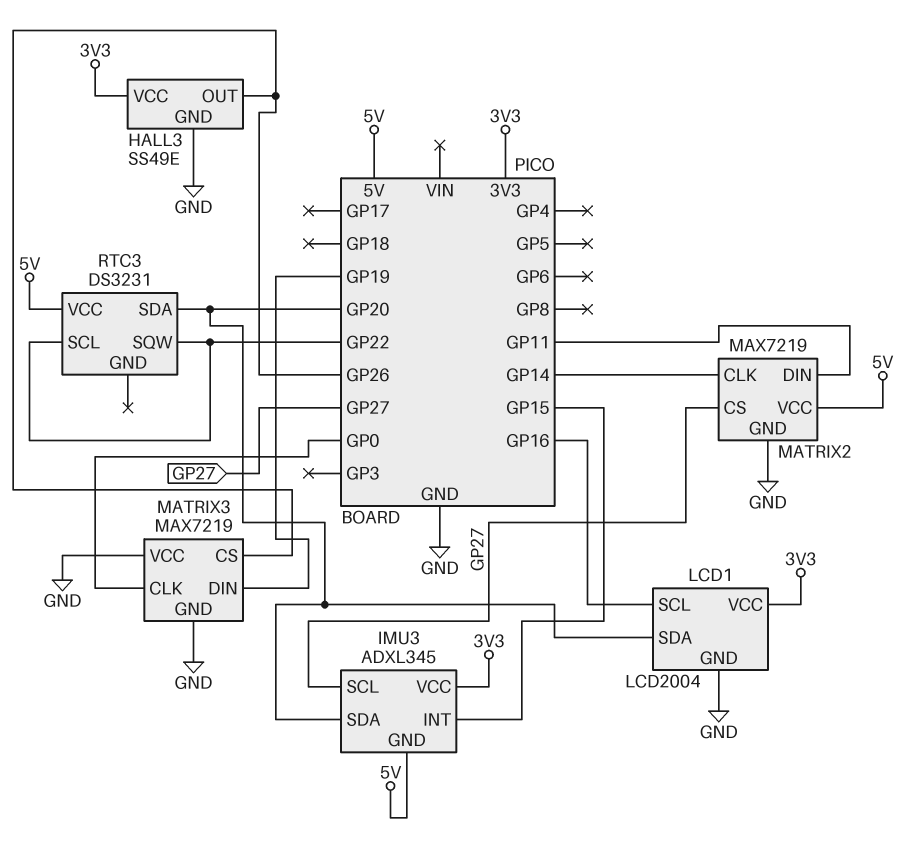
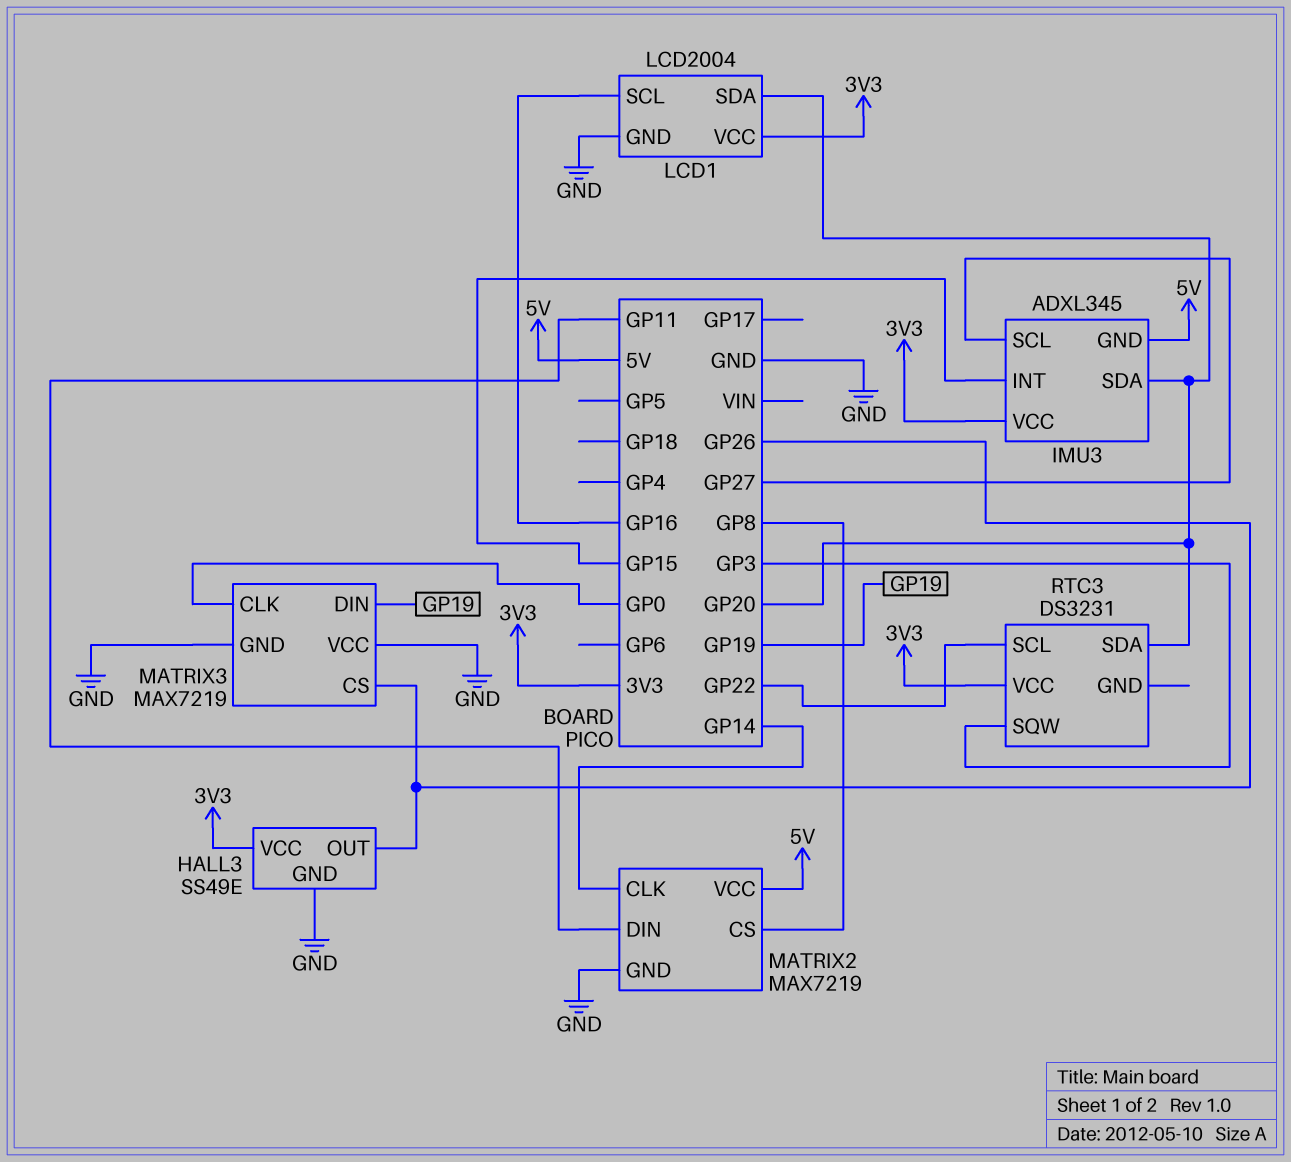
MATRIX2 pin CS: GP27 -> GP8
RTC3 pin SQW: GP22 -> GP3
RTC3 pin VCC: 5V -> 3V3

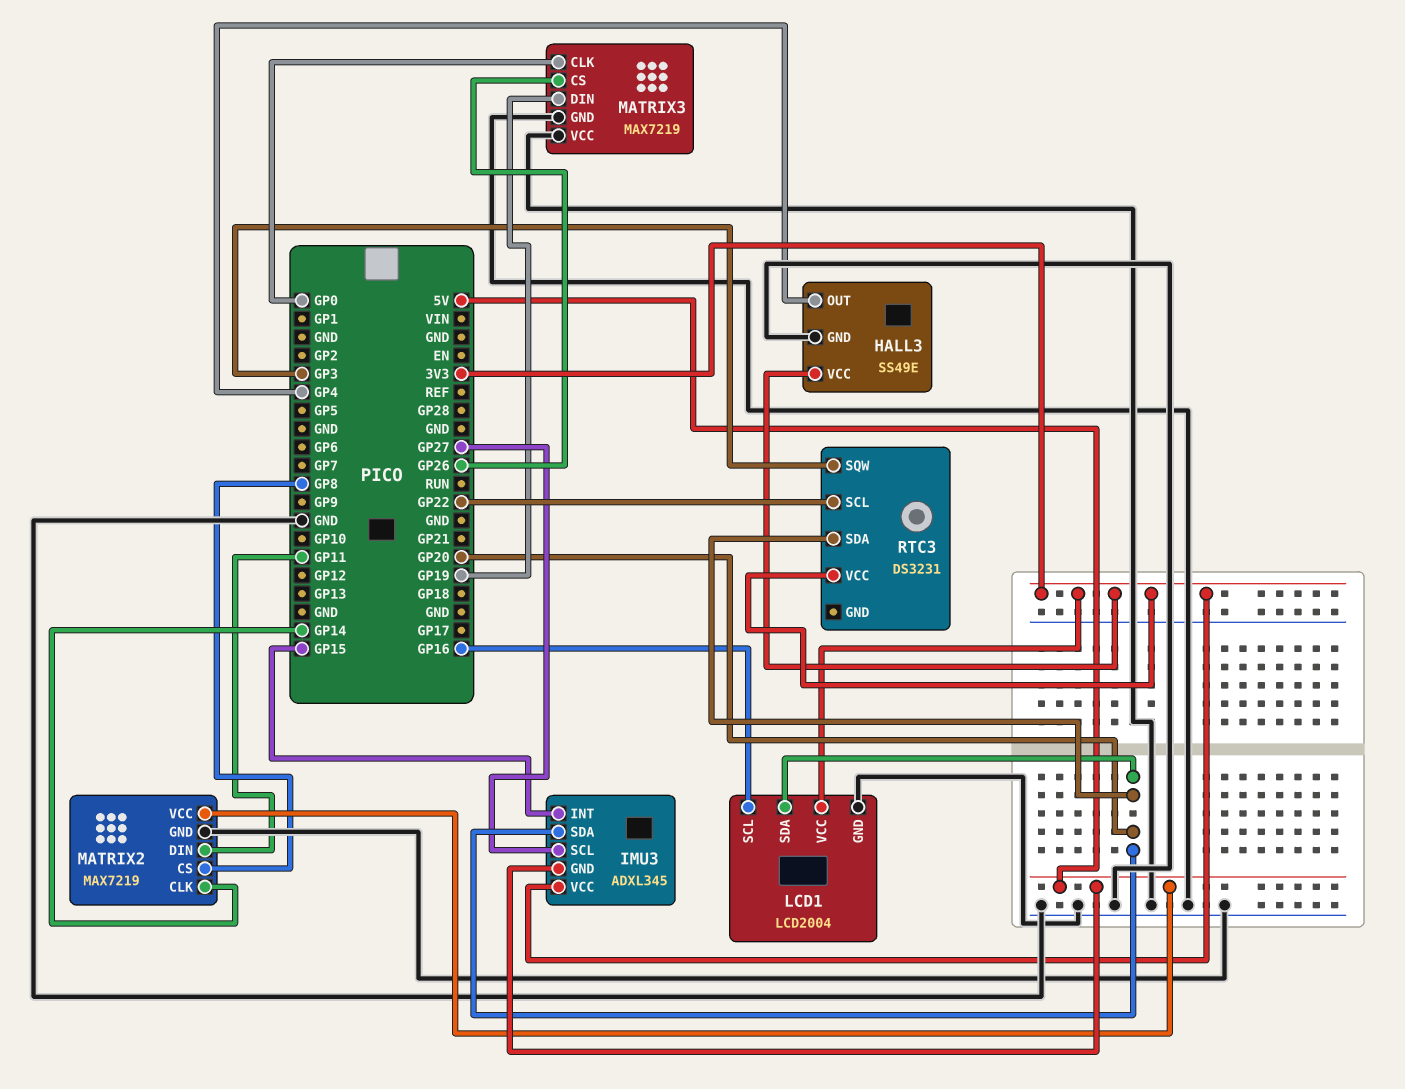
HALL3 pin OUT: GP26 -> GP4

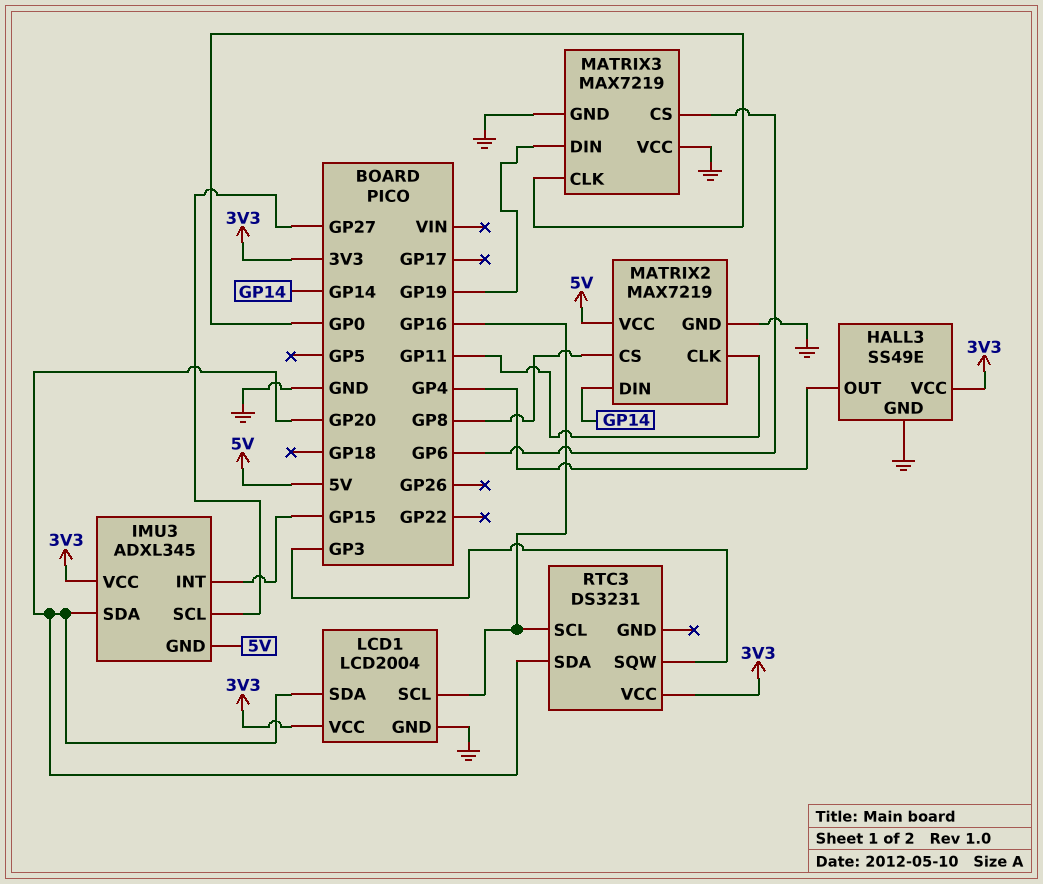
MATRIX2 pin CLK: GP14 -> GP11
MATRIX2 pin DIN: GP11 -> GP14
MATRIX3 pin CS: GP26 -> GP6
RTC3 pin SCL: GP22 -> GP16

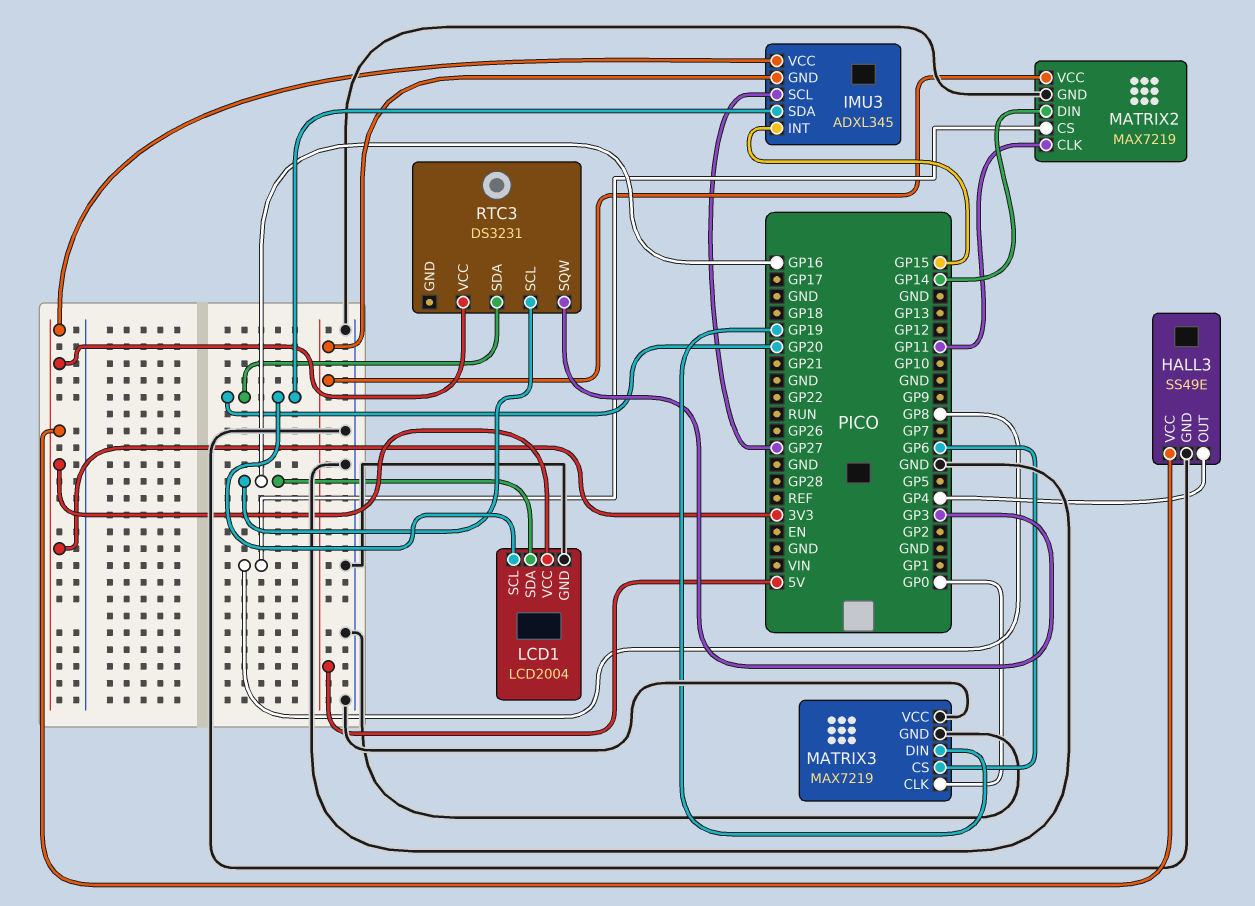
LCD1 pin SCL: GP16 -> GP20
LCD1 pin SDA: GP20 -> GP16

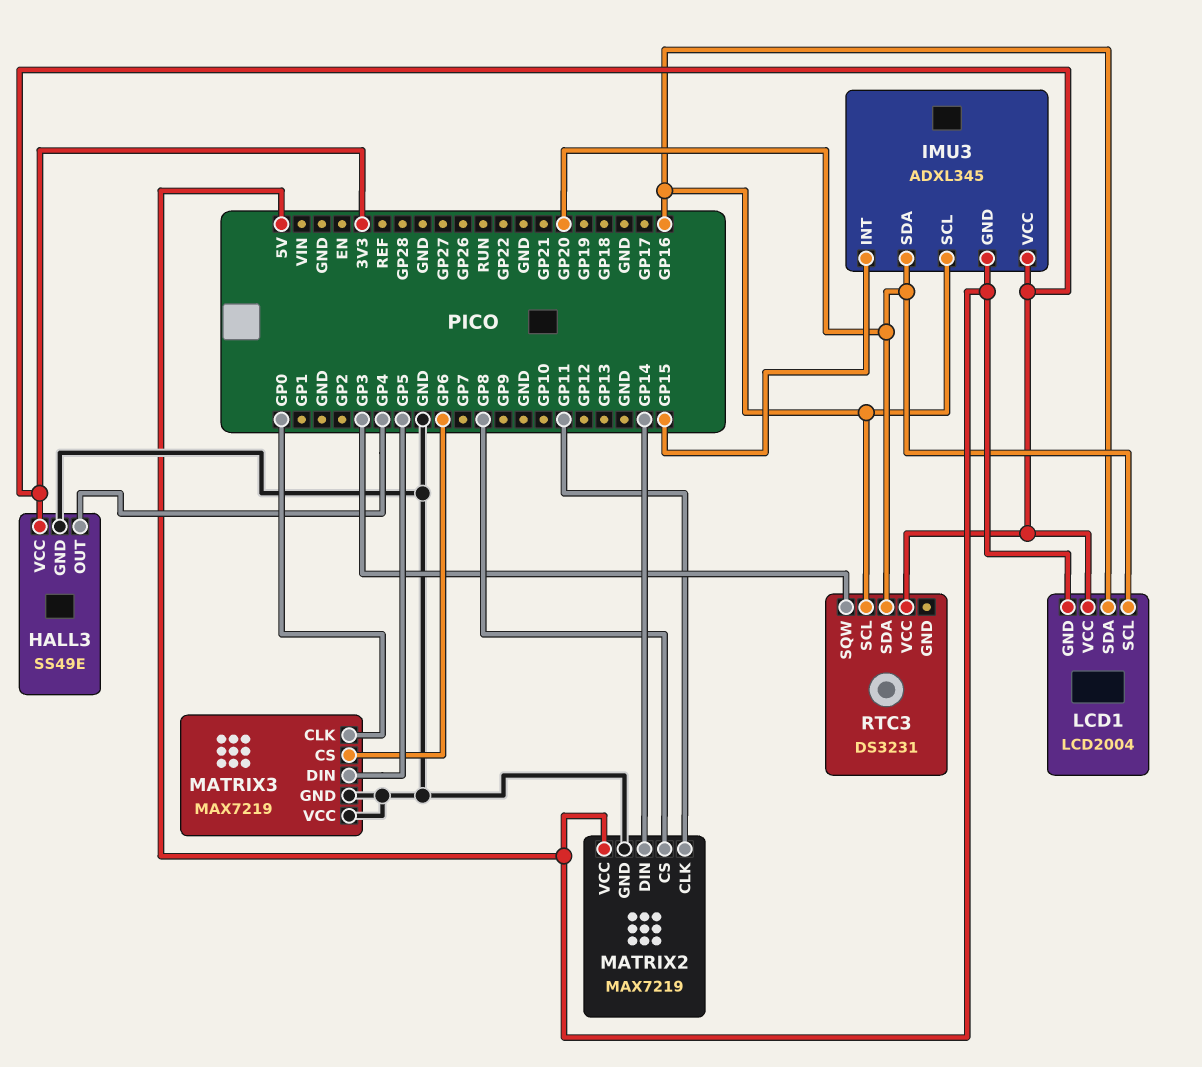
IMU3 pin SCL: GP27 -> GP16
LCD1 pin GND: GND -> 5V
MATRIX3 pin DIN: GP19 -> GP5

